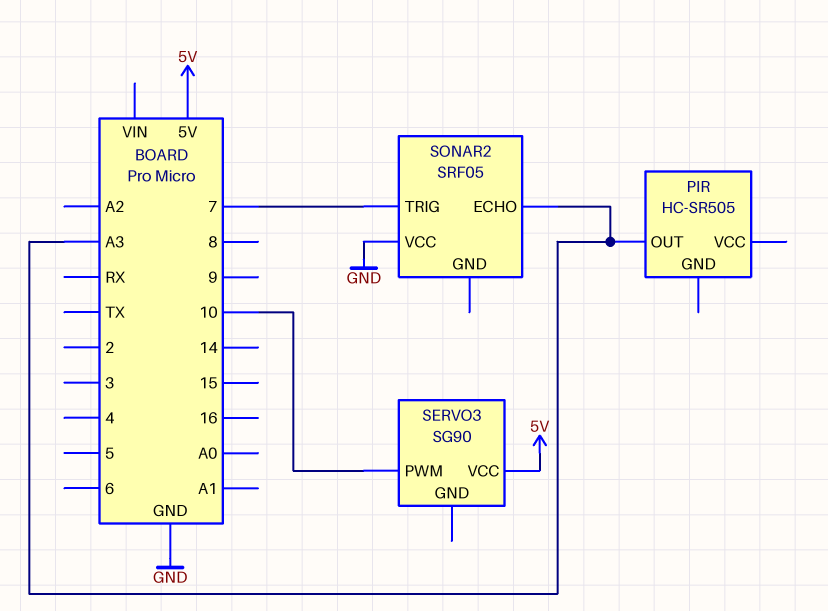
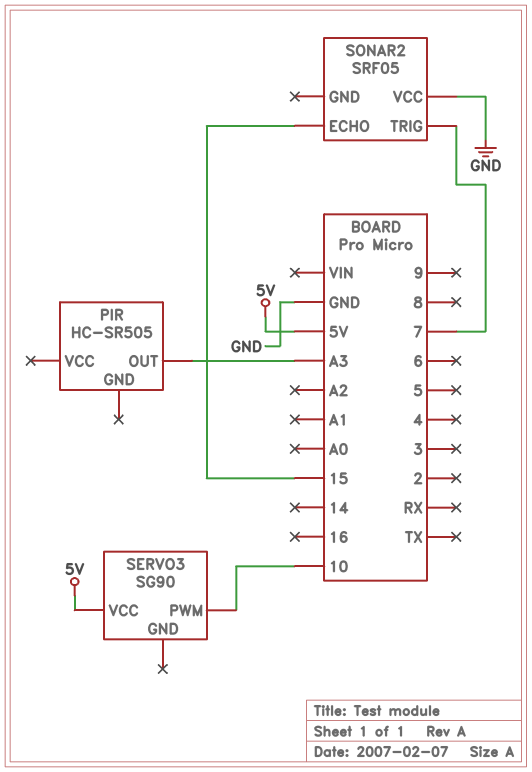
SONAR2 pin ECHO: A3 -> 15

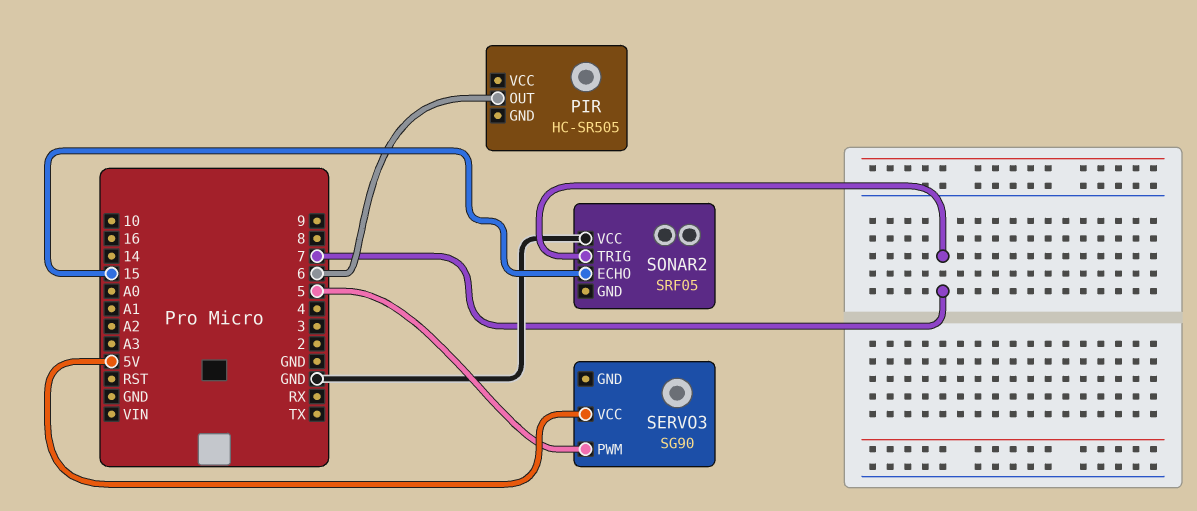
PIR pin OUT: A3 -> 6
SERVO3 pin PWM: 10 -> 5

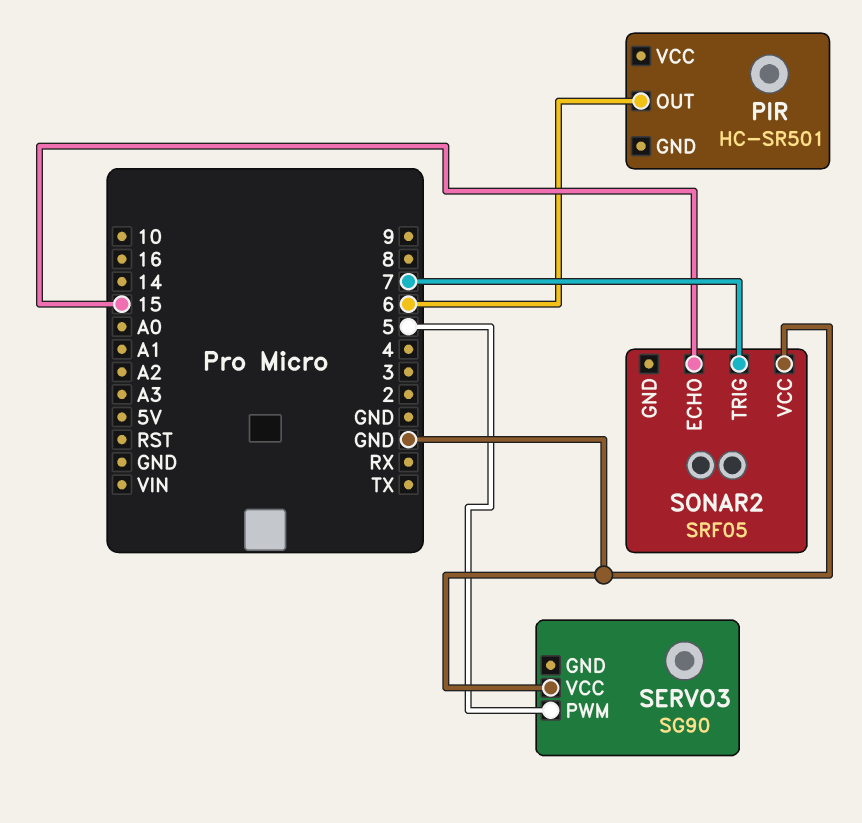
PIR: HC-SR505 -> HC-SR501
SERVO3 pin VCC: 5V -> GND

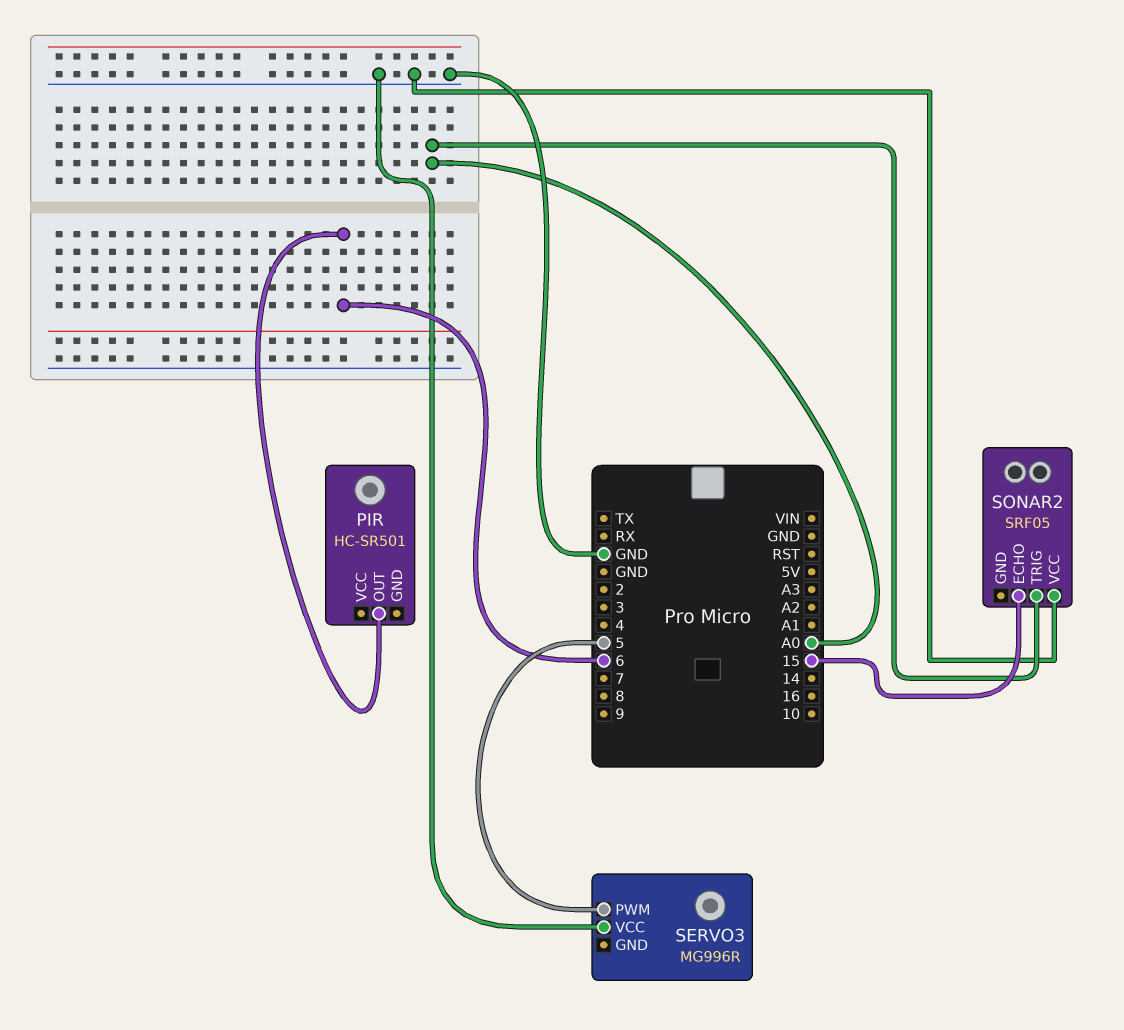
SERVO3: SG90 -> MG996R
SONAR2 pin TRIG: 7 -> A0

